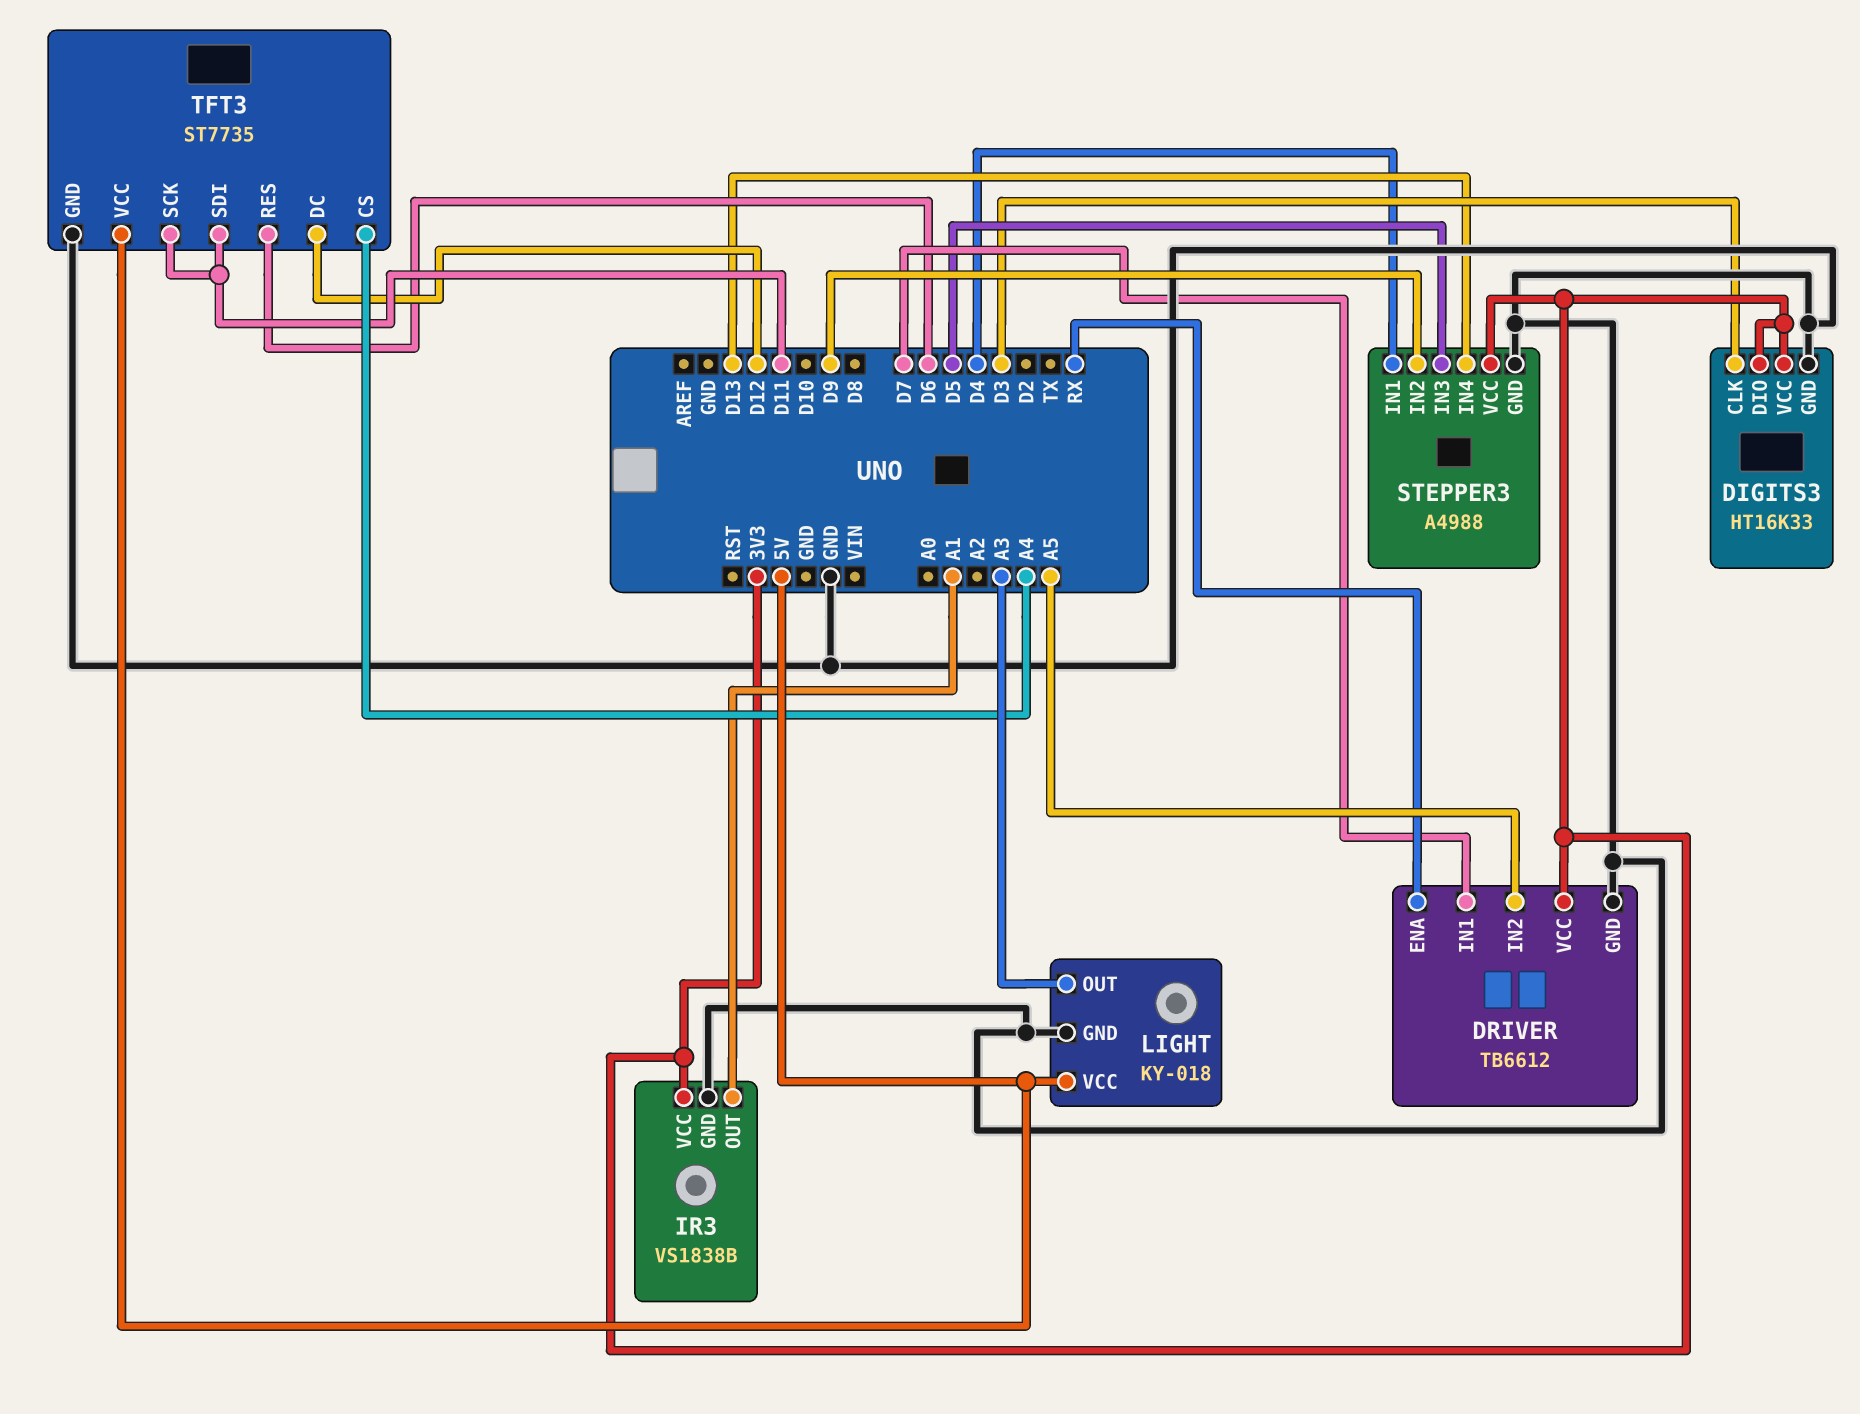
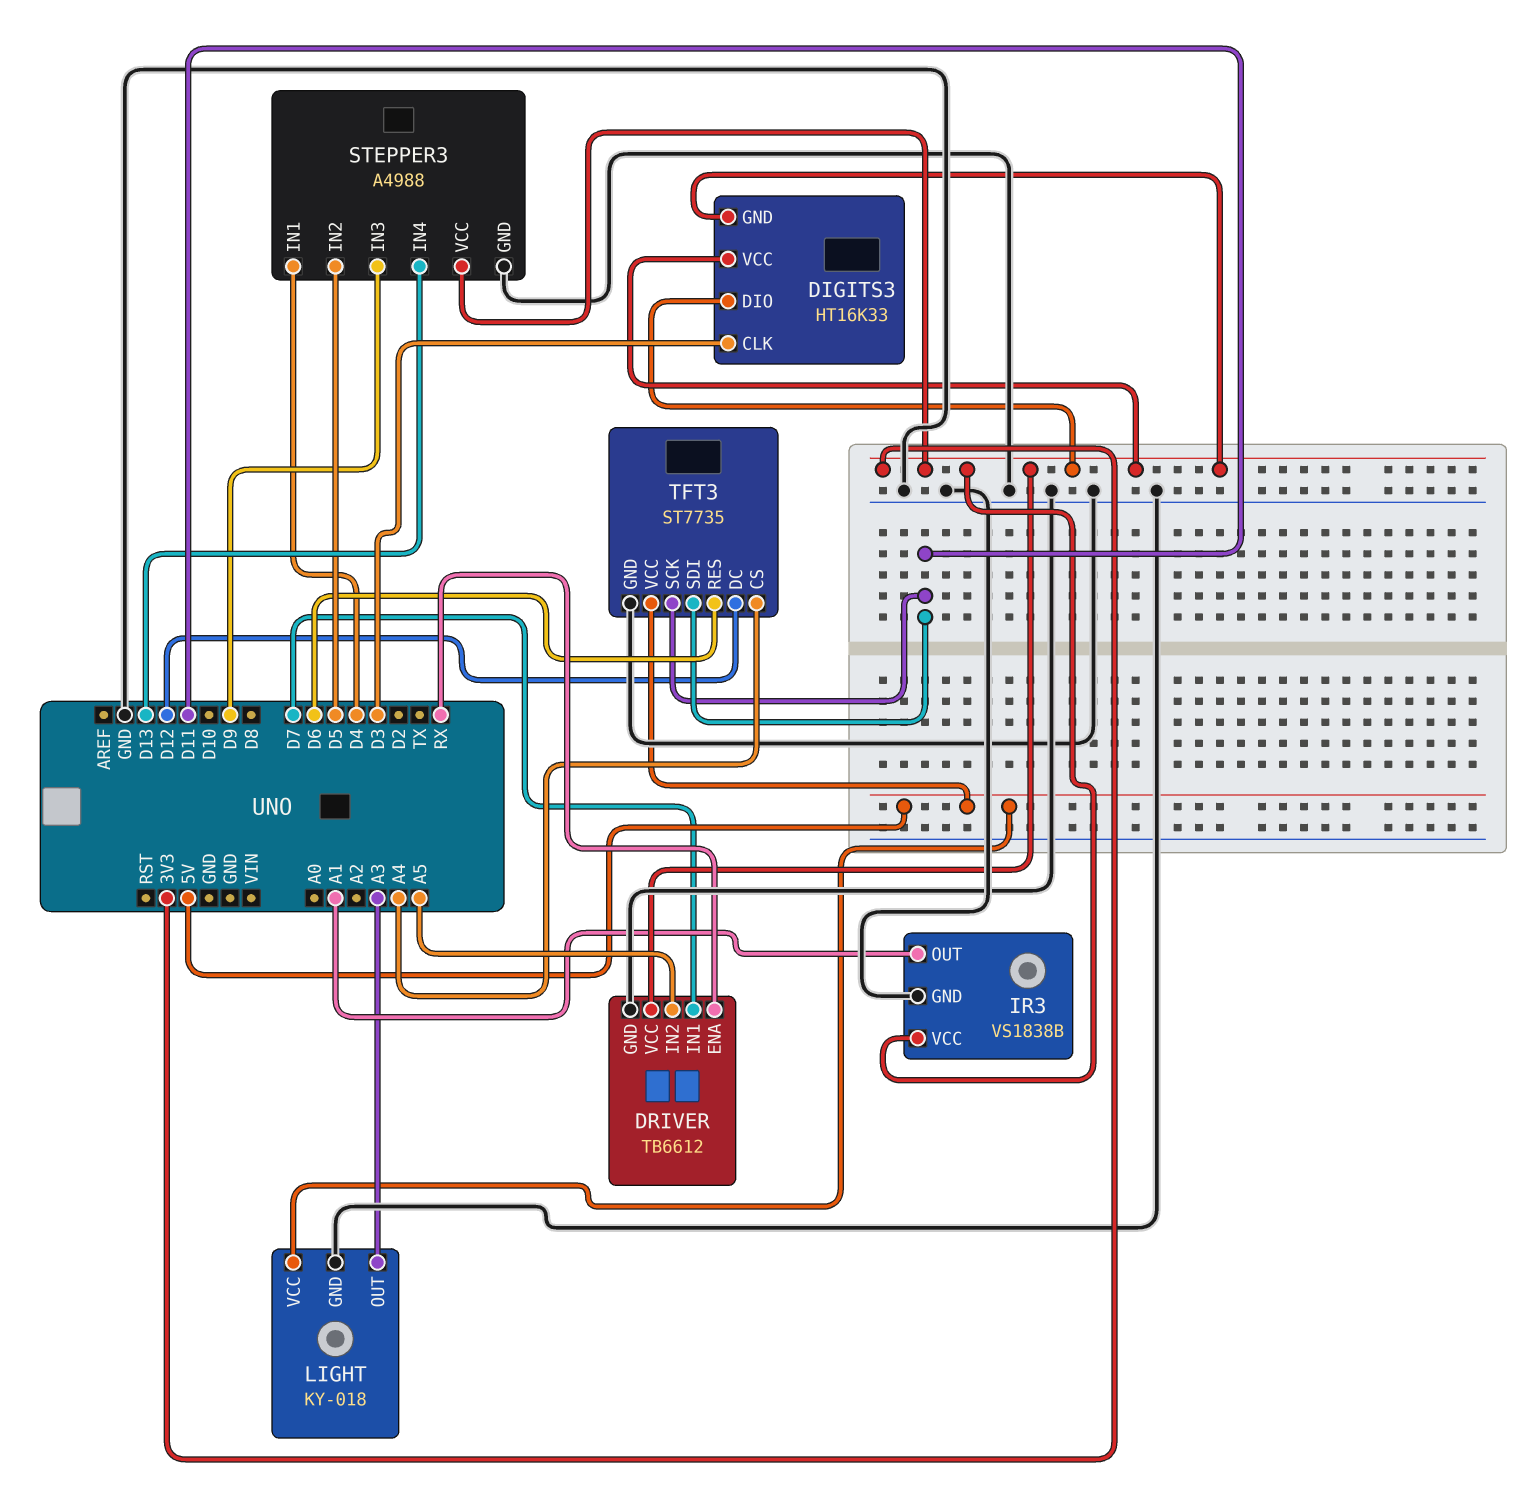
DIGITS3 pin GND: GND -> 3V3
STEPPER3 pin IN2: D9 -> D5
STEPPER3 pin IN3: D5 -> D9

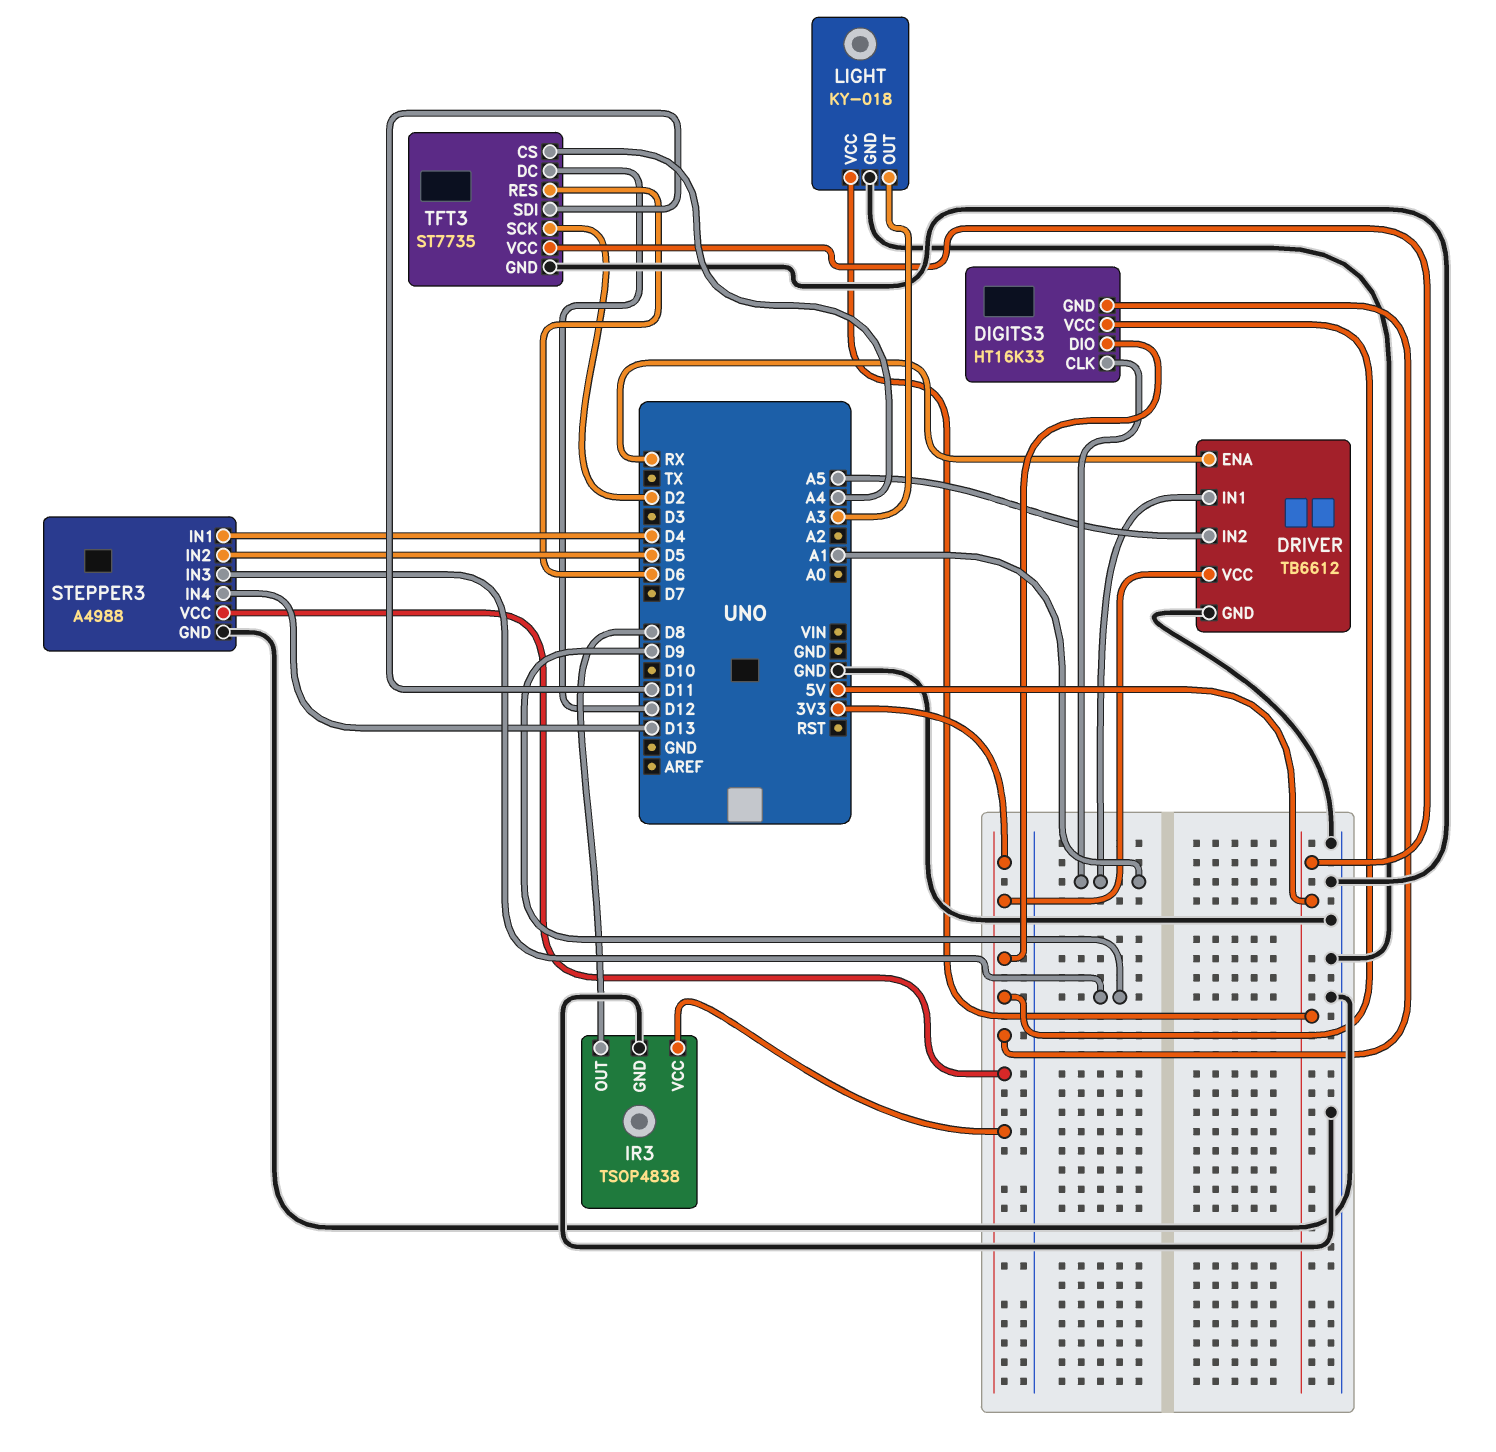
DIGITS3 pin CLK: D3 -> A1
DRIVER pin IN1: D7 -> A1
IR3: VS1838B -> TSOP4838
IR3 pin OUT: A1 -> D8
TFT3 pin SCK: D11 -> D2

